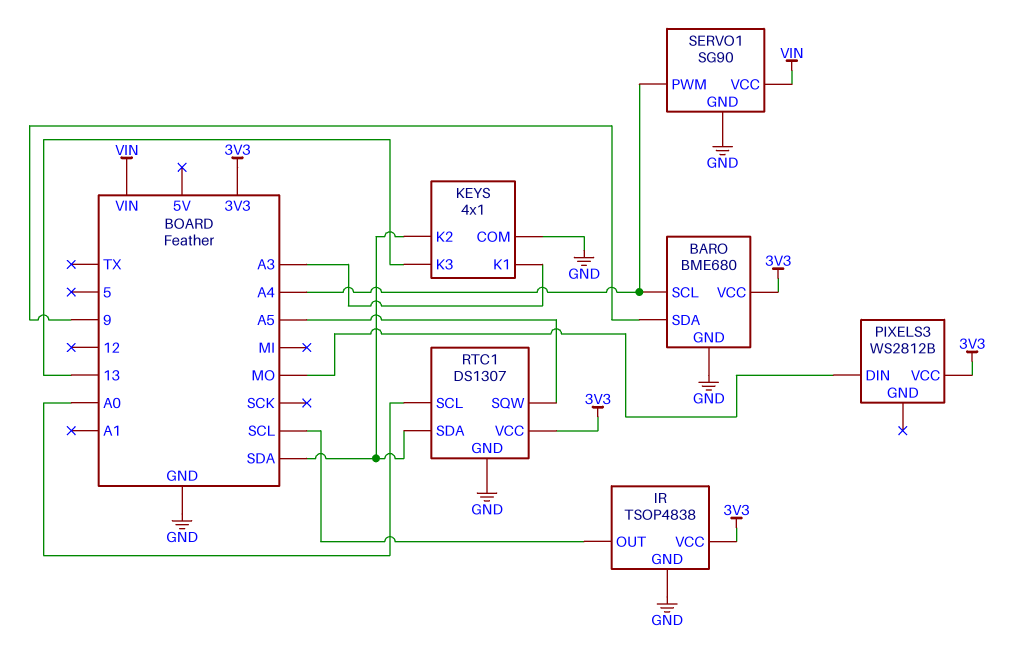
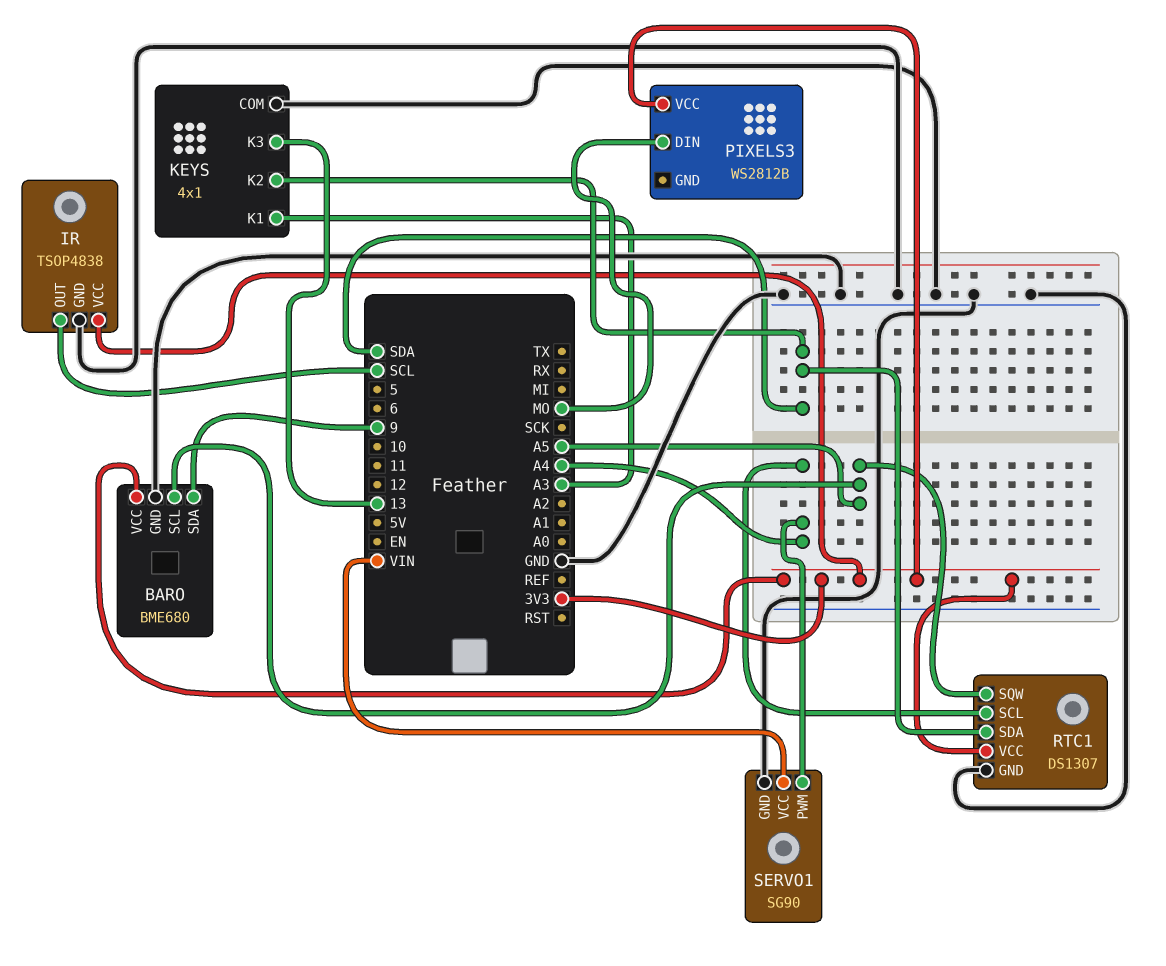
BARO pin SCL: A4 -> A5
RTC1 pin SCL: A0 -> A4

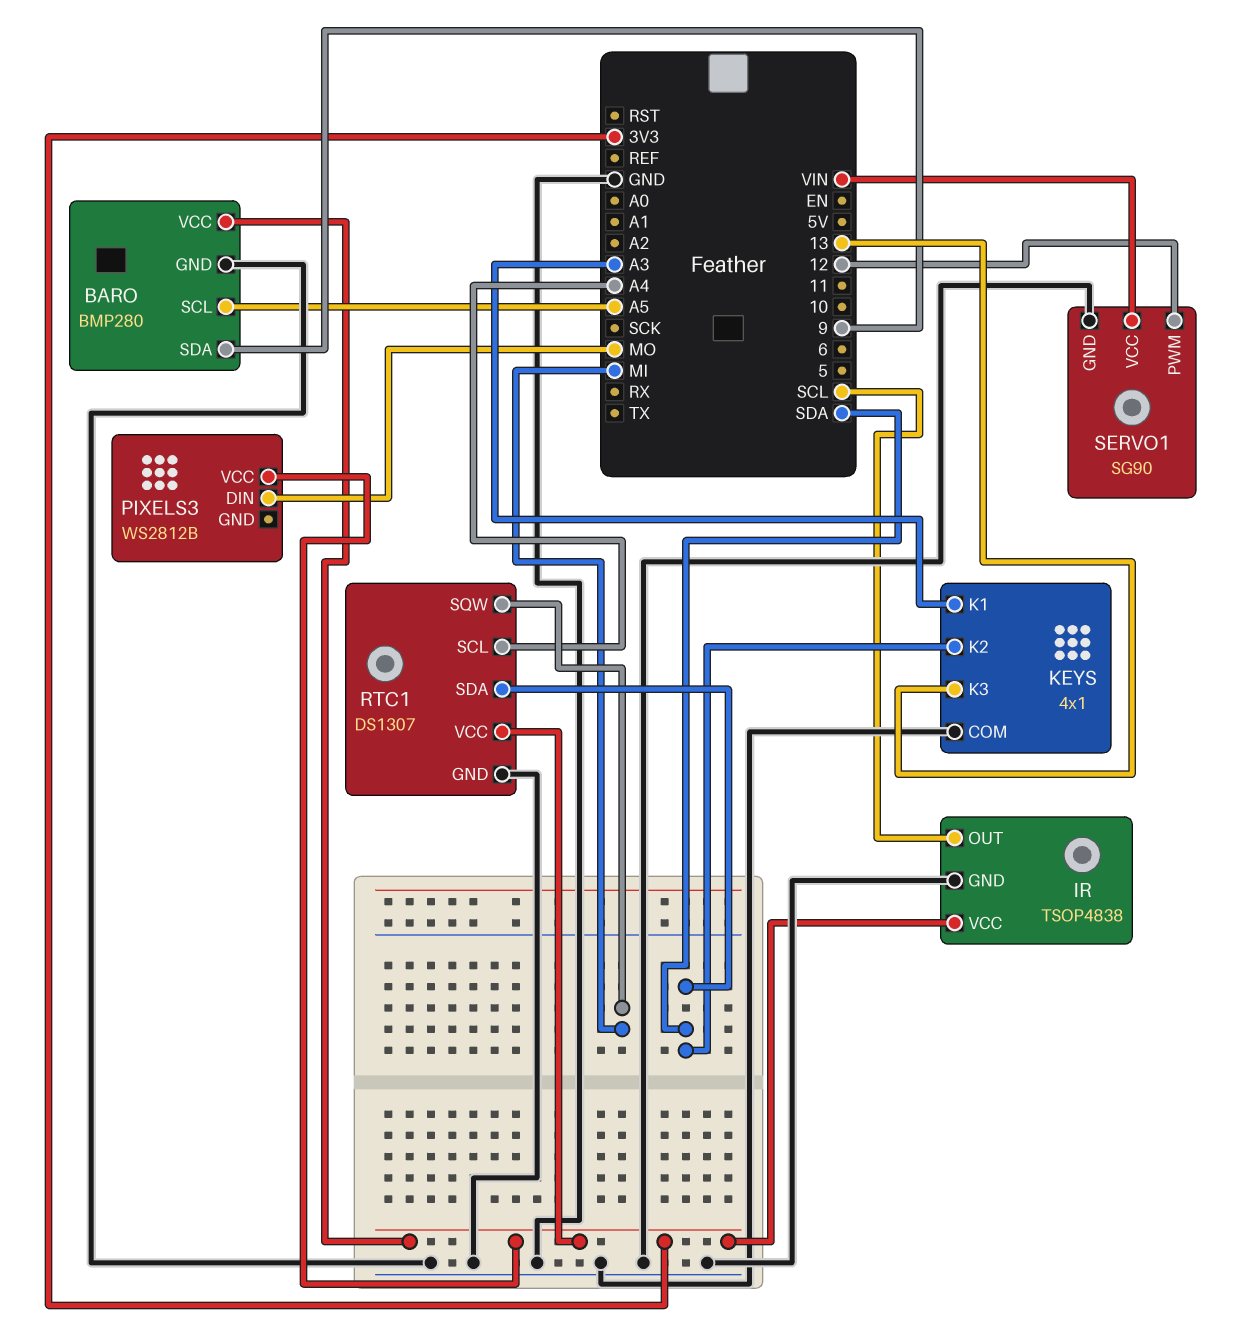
BARO: BME680 -> BMP280
RTC1 pin SQW: A5 -> MI
SERVO1 pin PWM: A4 -> 12

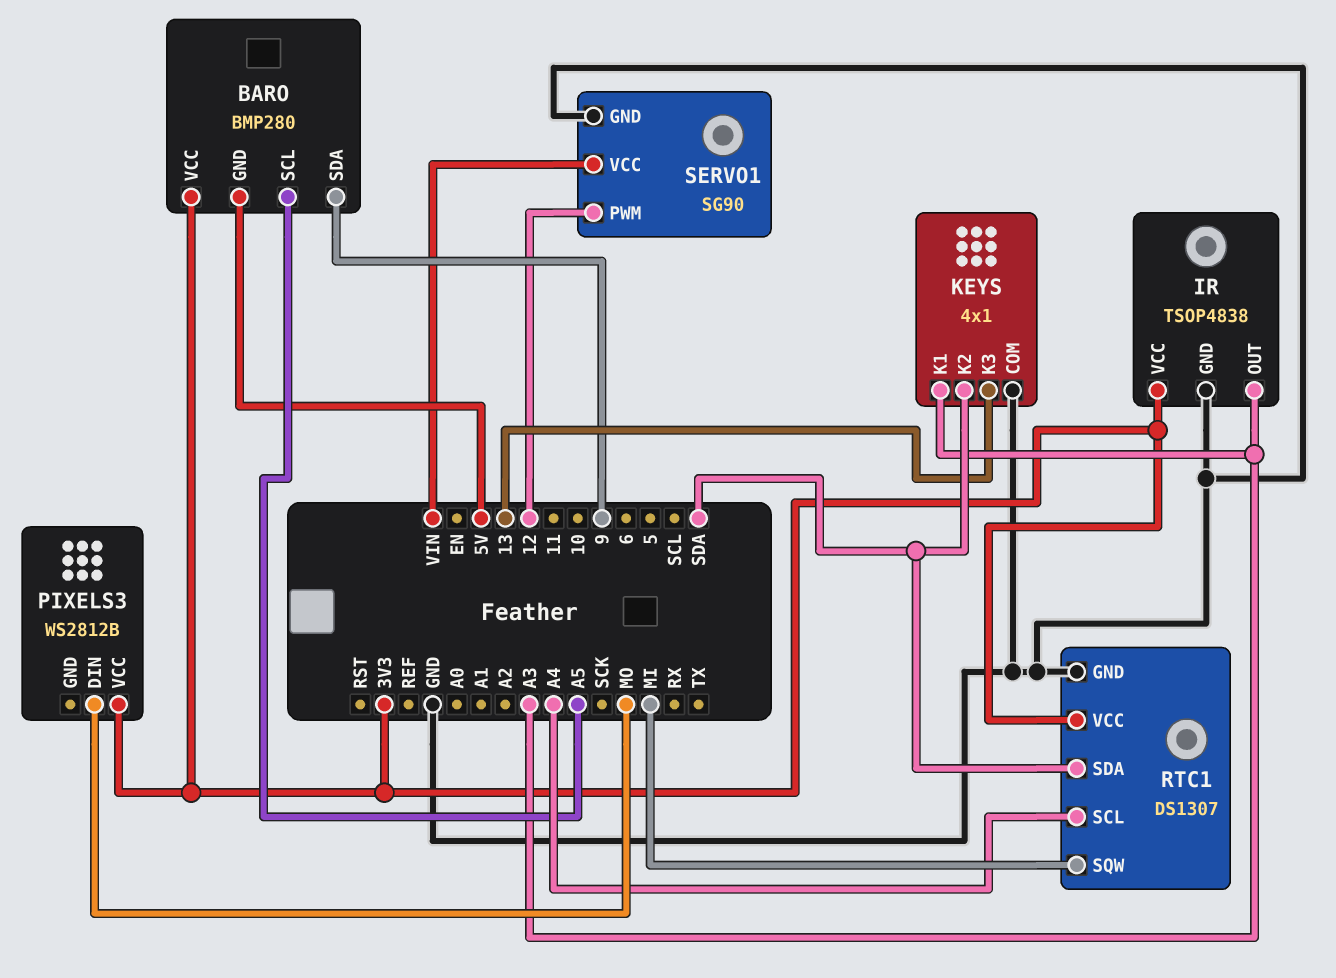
BARO pin GND: GND -> 5V
IR pin OUT: SCL -> A3

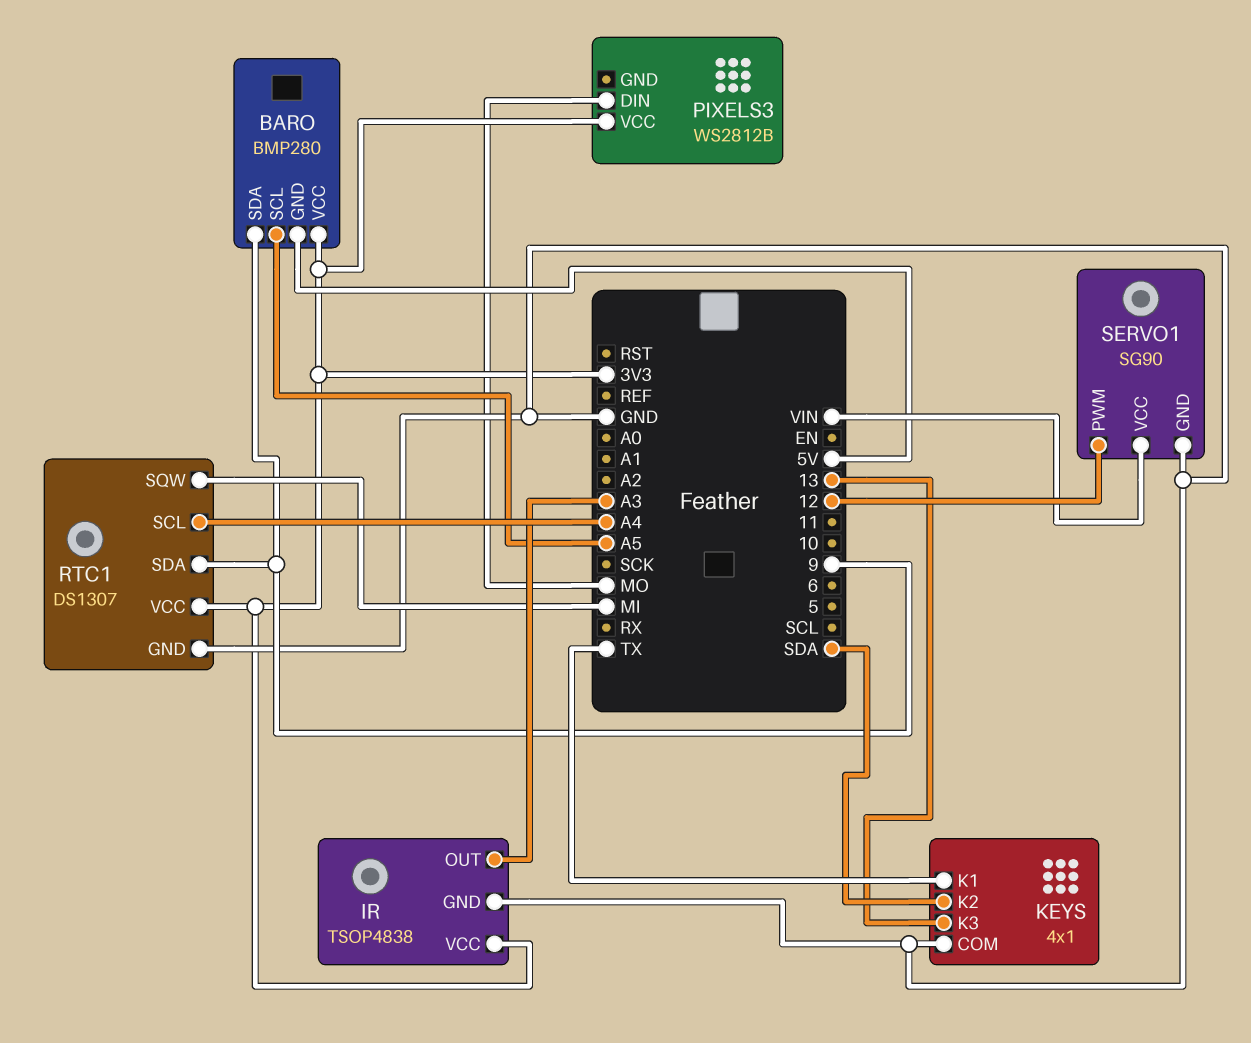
KEYS pin K1: A3 -> TX
RTC1 pin SDA: SDA -> 9

